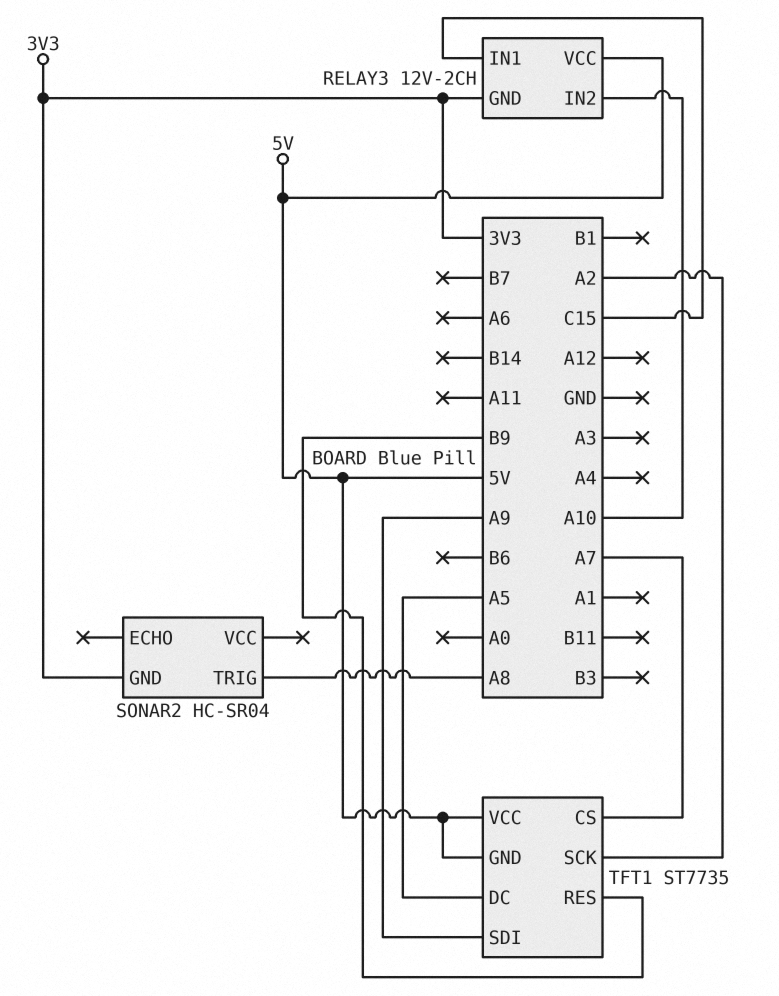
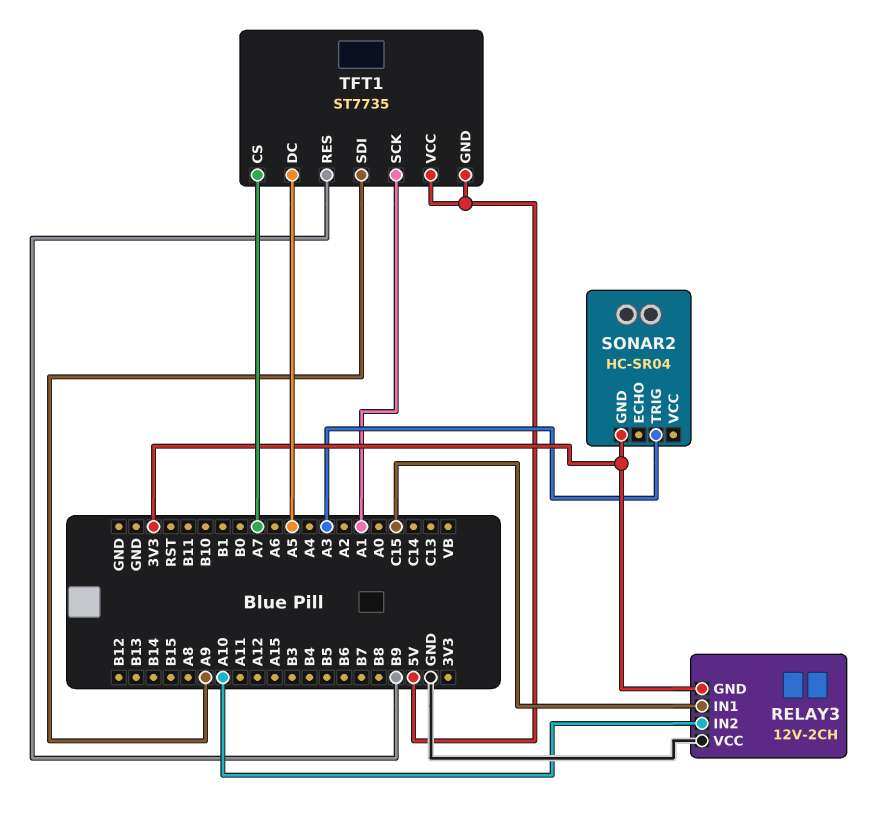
RELAY3 pin VCC: 5V -> GND
SONAR2 pin TRIG: A8 -> A3
TFT1 pin SCK: A2 -> A1

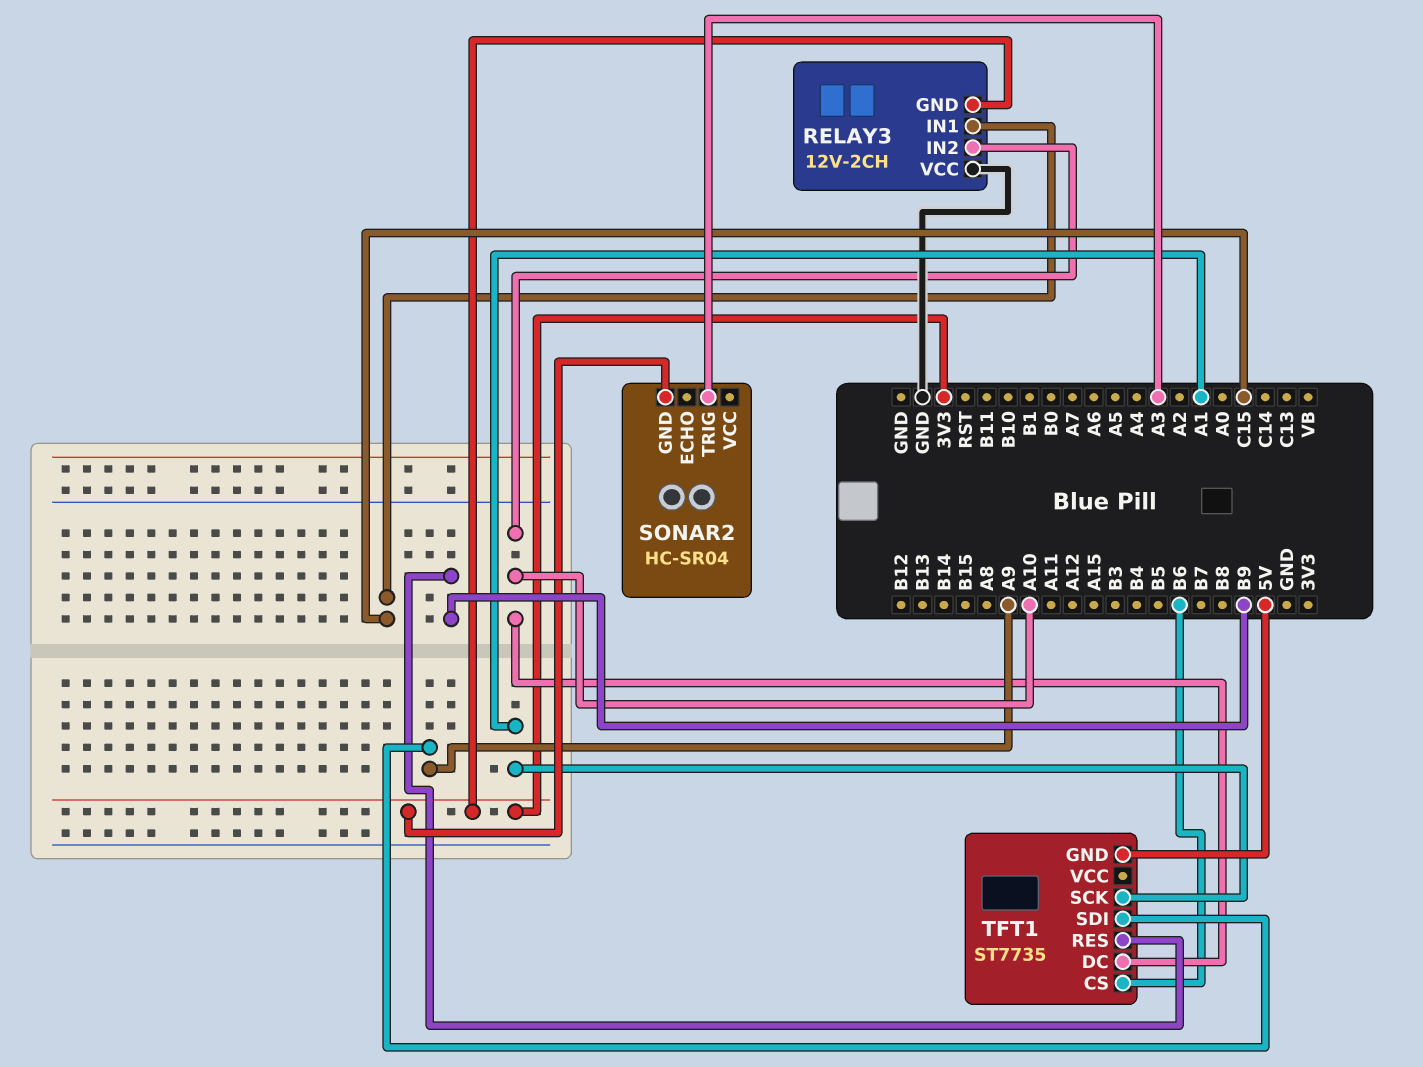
TFT1 pin CS: A7 -> B6
TFT1 pin DC: A5 -> A10
TFT1 pin VCC: 5V -> none

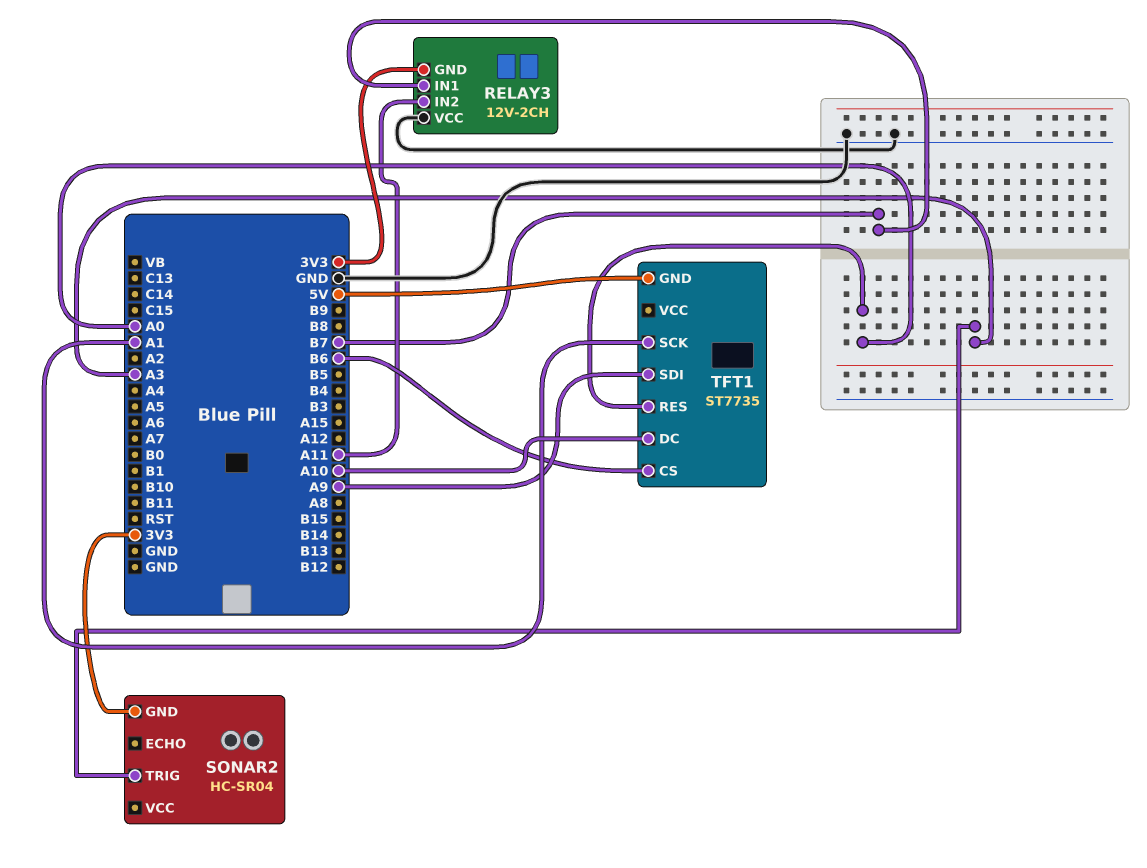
RELAY3 pin IN1: C15 -> B7
RELAY3 pin IN2: A10 -> A11
TFT1 pin RES: B9 -> A0

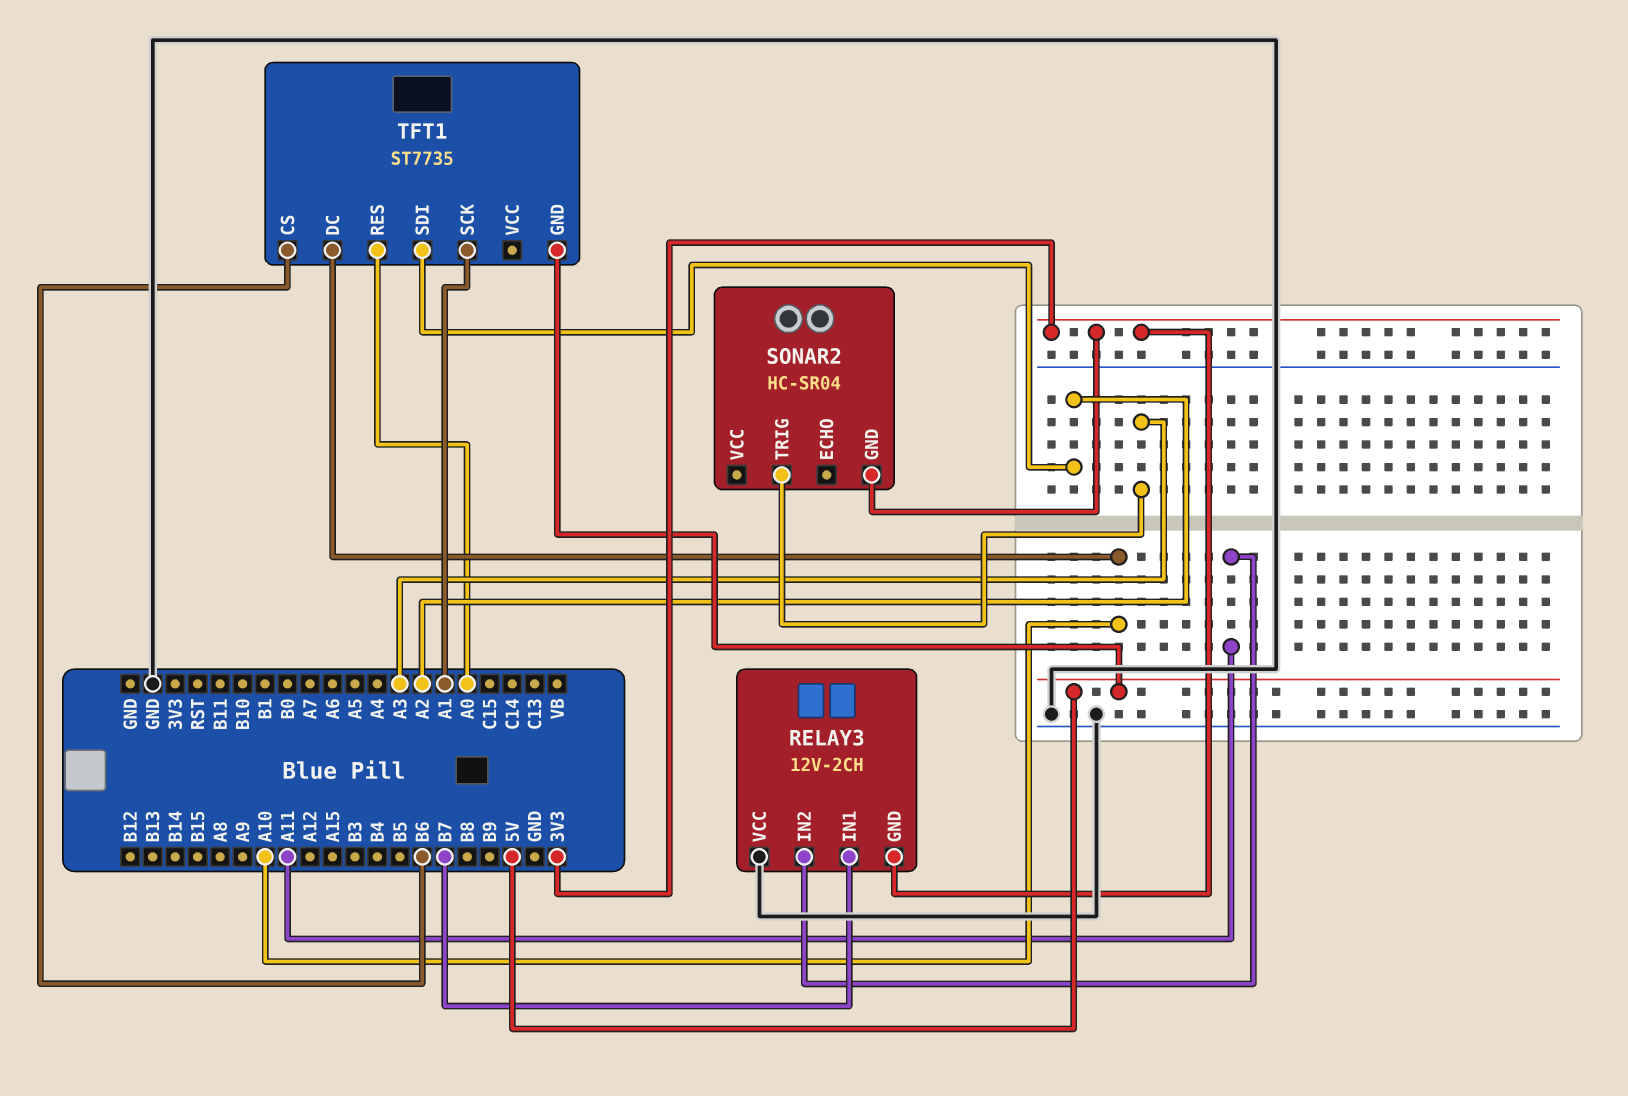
TFT1 pin SDI: A9 -> A2

